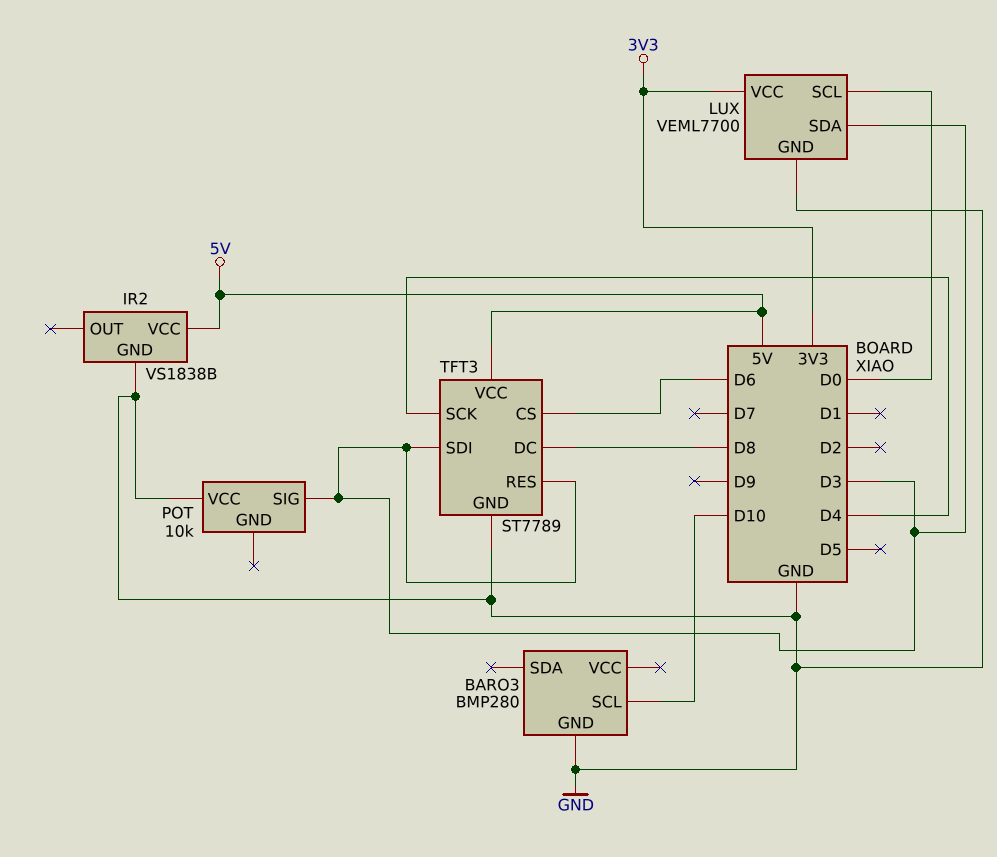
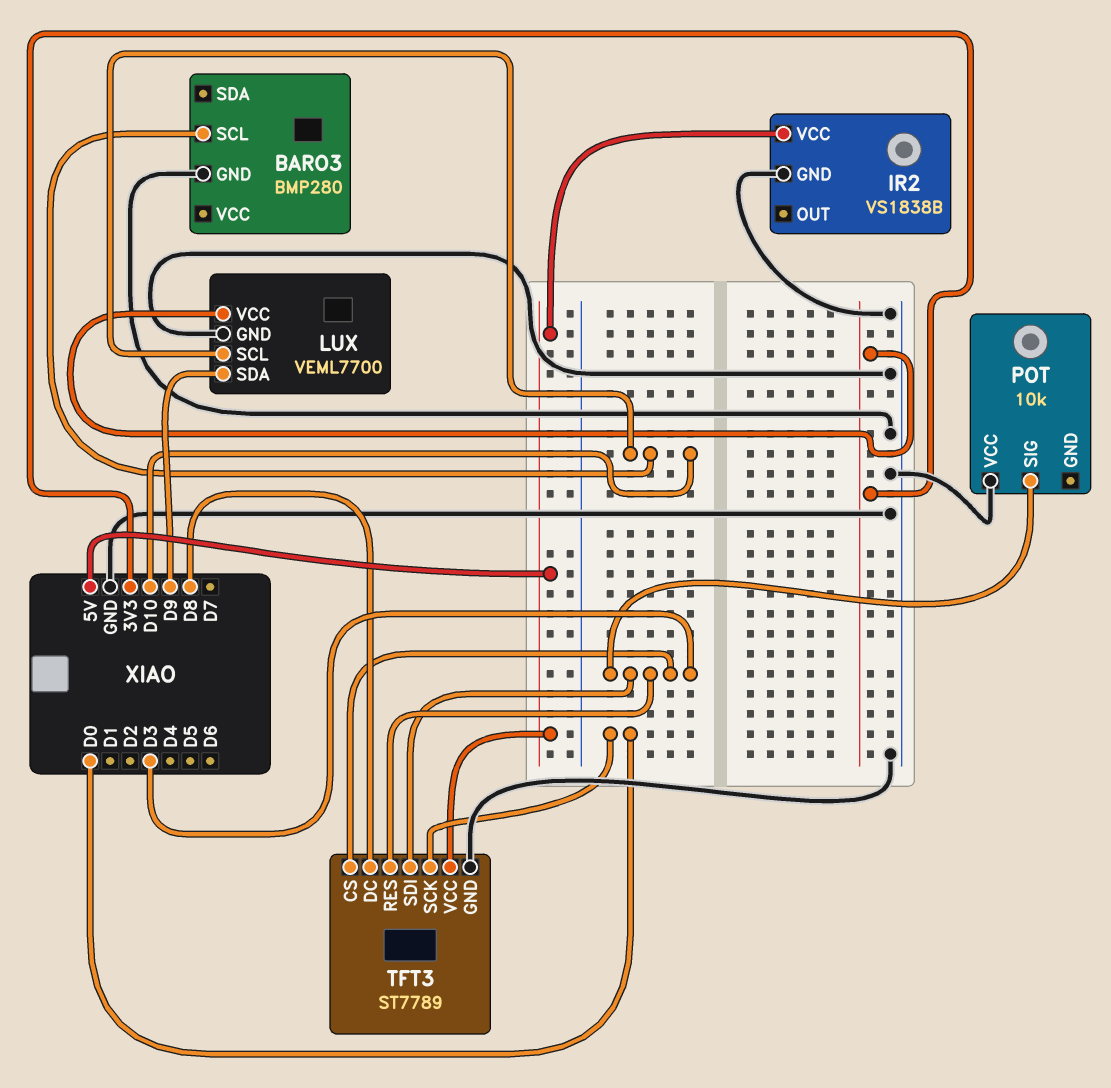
LUX pin SCL: D0 -> D10
LUX pin SDA: D3 -> D9
TFT3 pin CS: D6 -> D3
TFT3 pin SCK: D4 -> D0

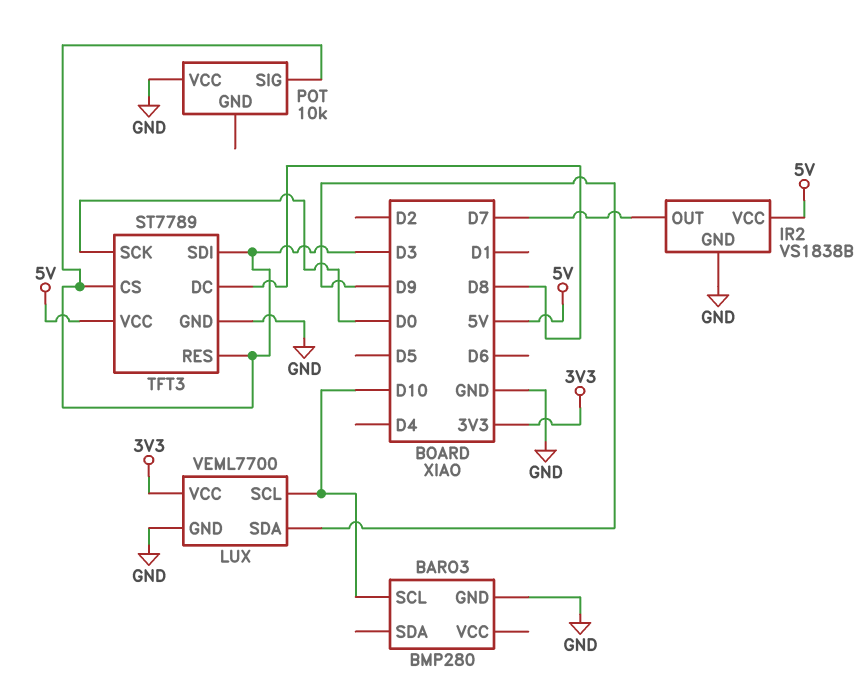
IR2 pin OUT: none -> D7

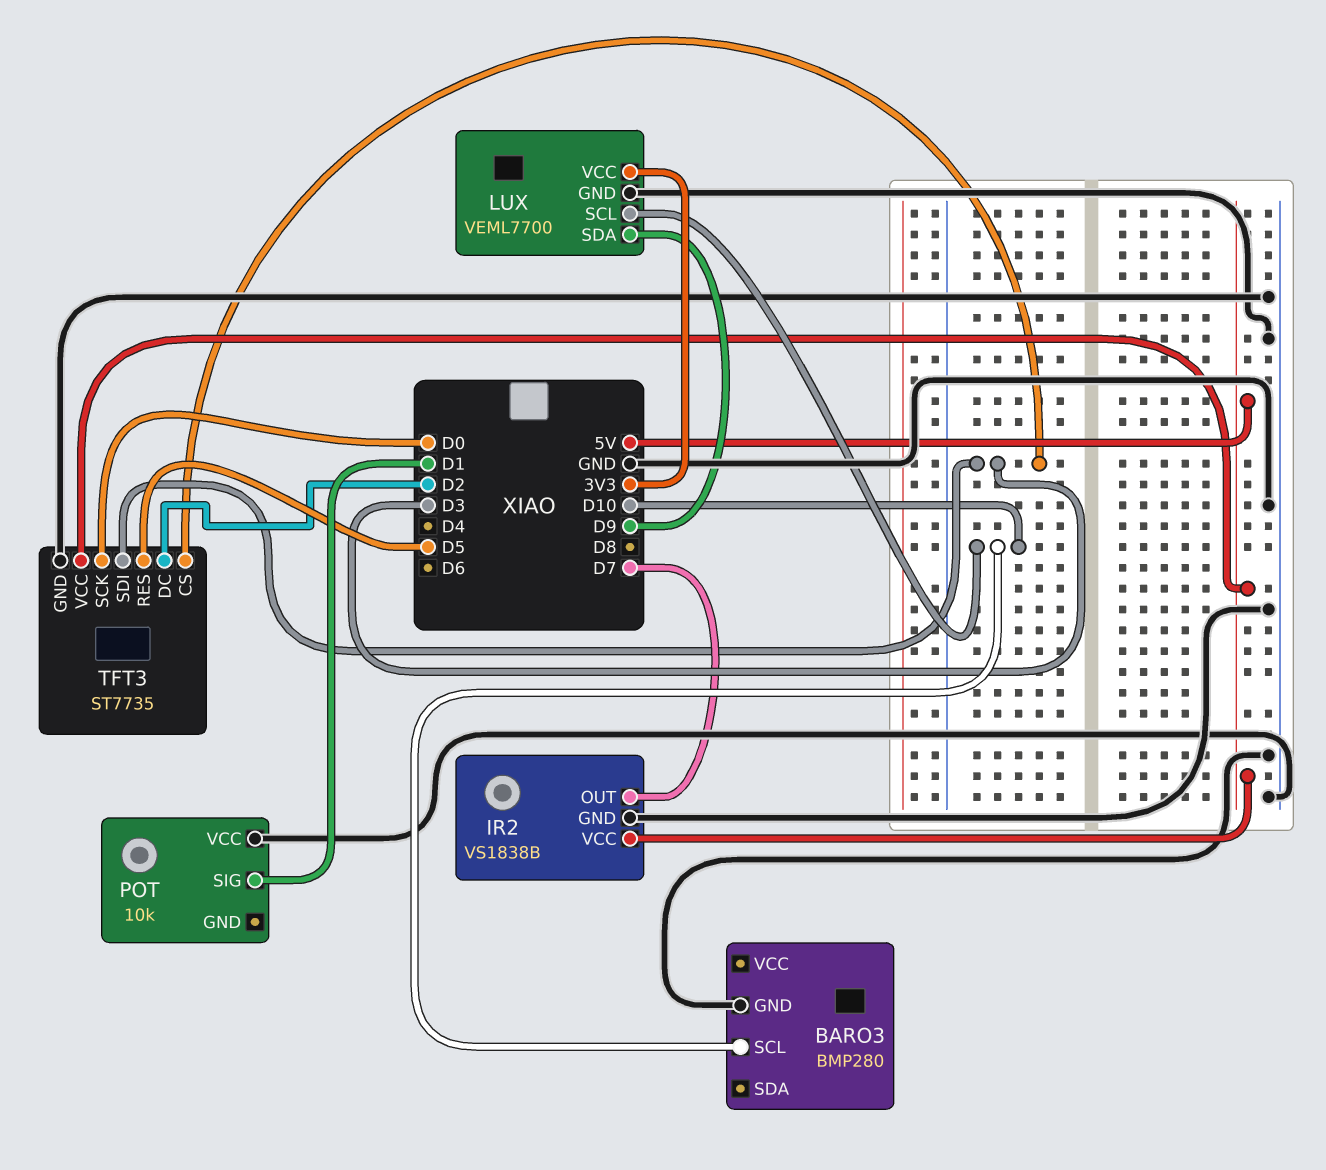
POT pin SIG: D3 -> D1
TFT3: ST7789 -> ST7735
TFT3 pin DC: D8 -> D2
TFT3 pin RES: D3 -> D5

